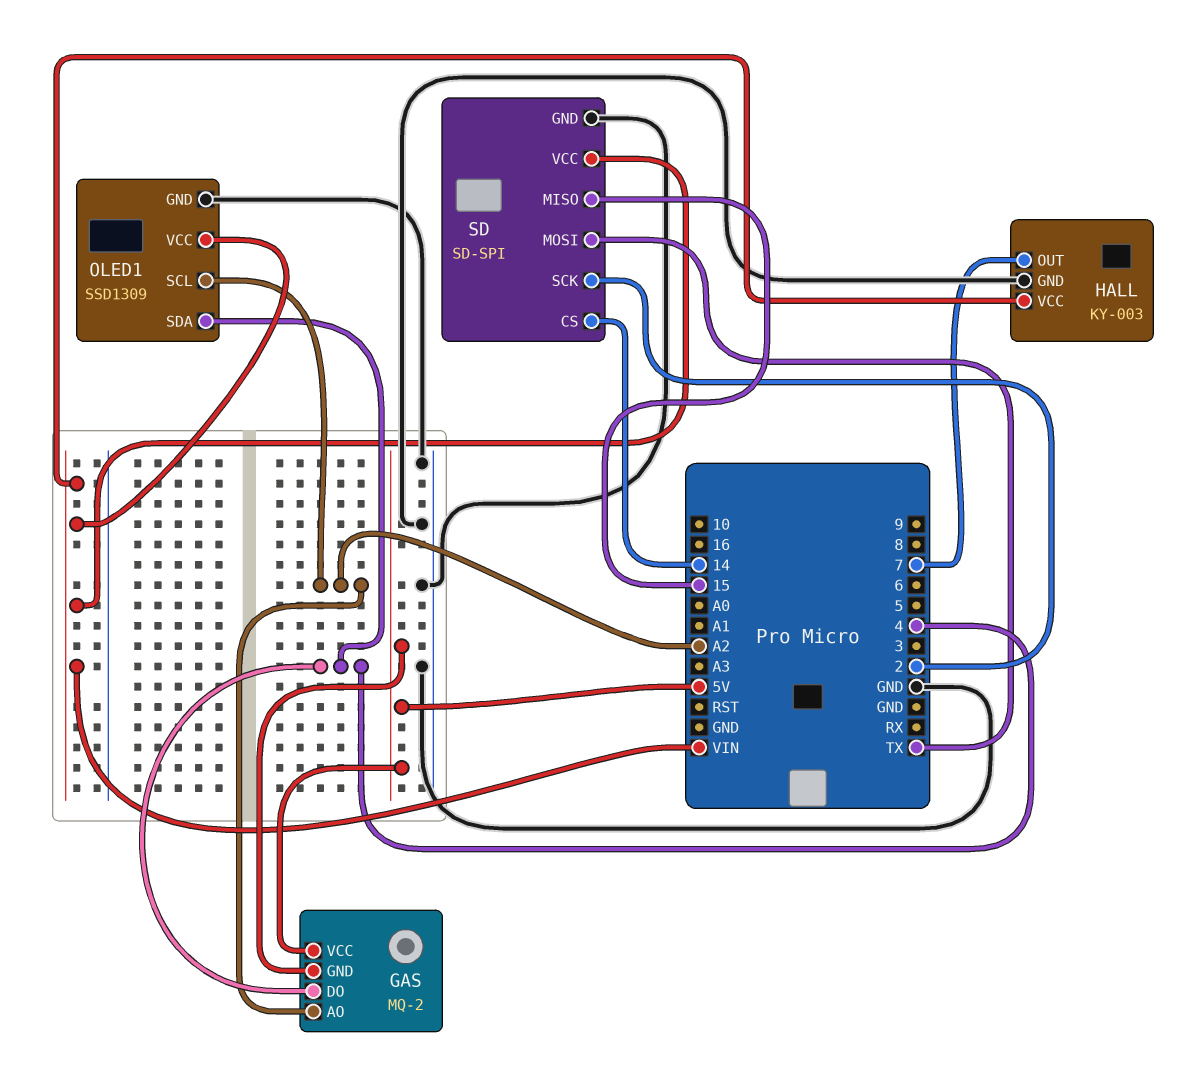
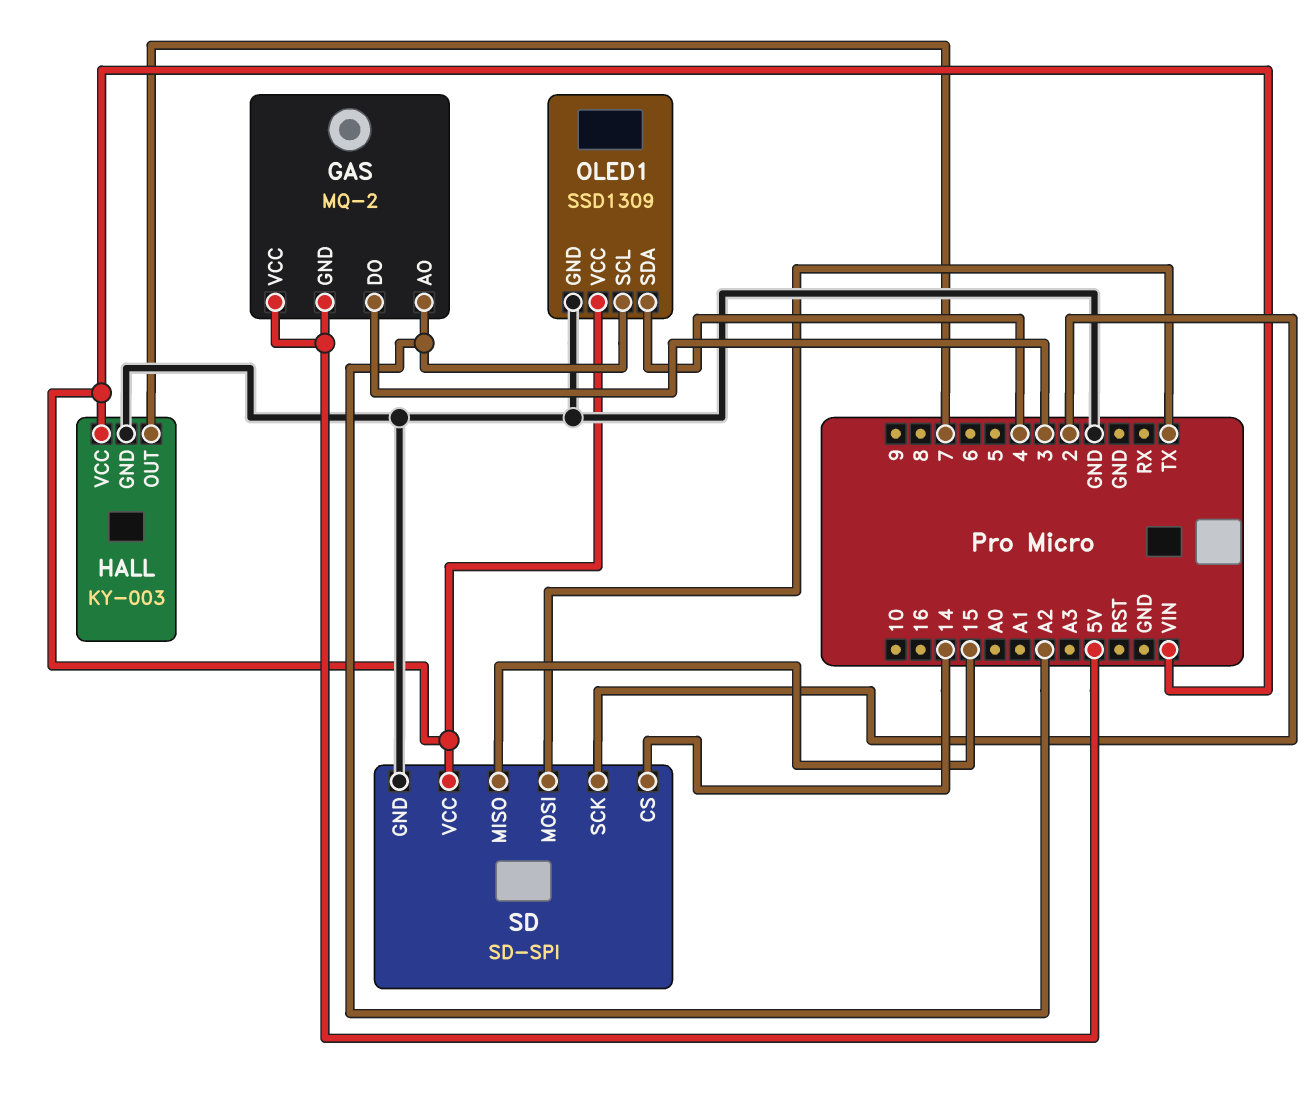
GAS pin DO: 4 -> 3

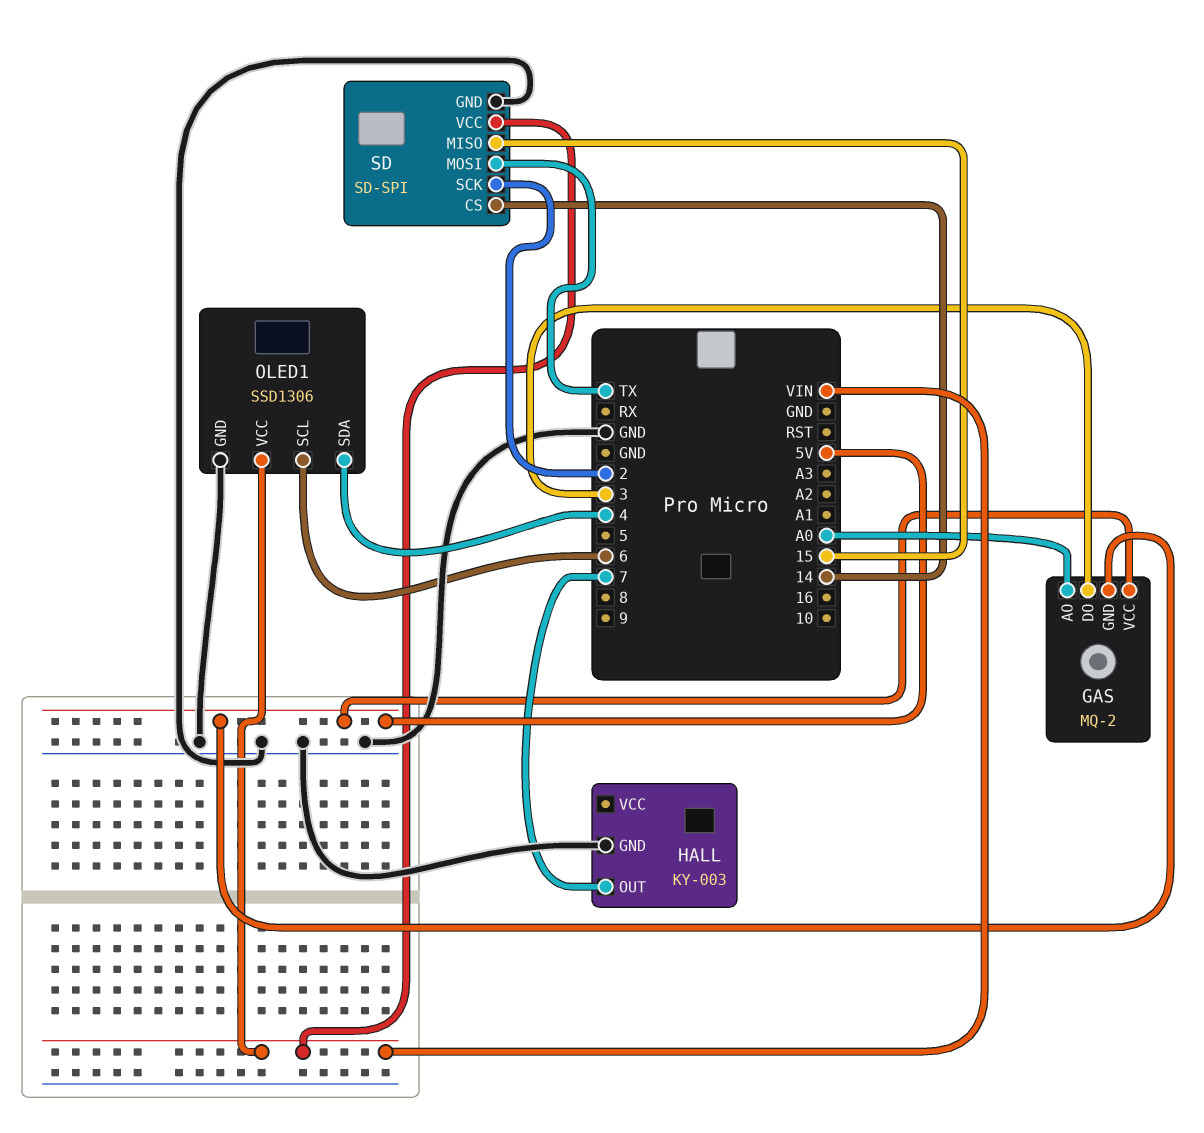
GAS pin AO: A2 -> A0
HALL pin VCC: VIN -> none
OLED1: SSD1309 -> SSD1306
OLED1 pin SCL: A2 -> 6

